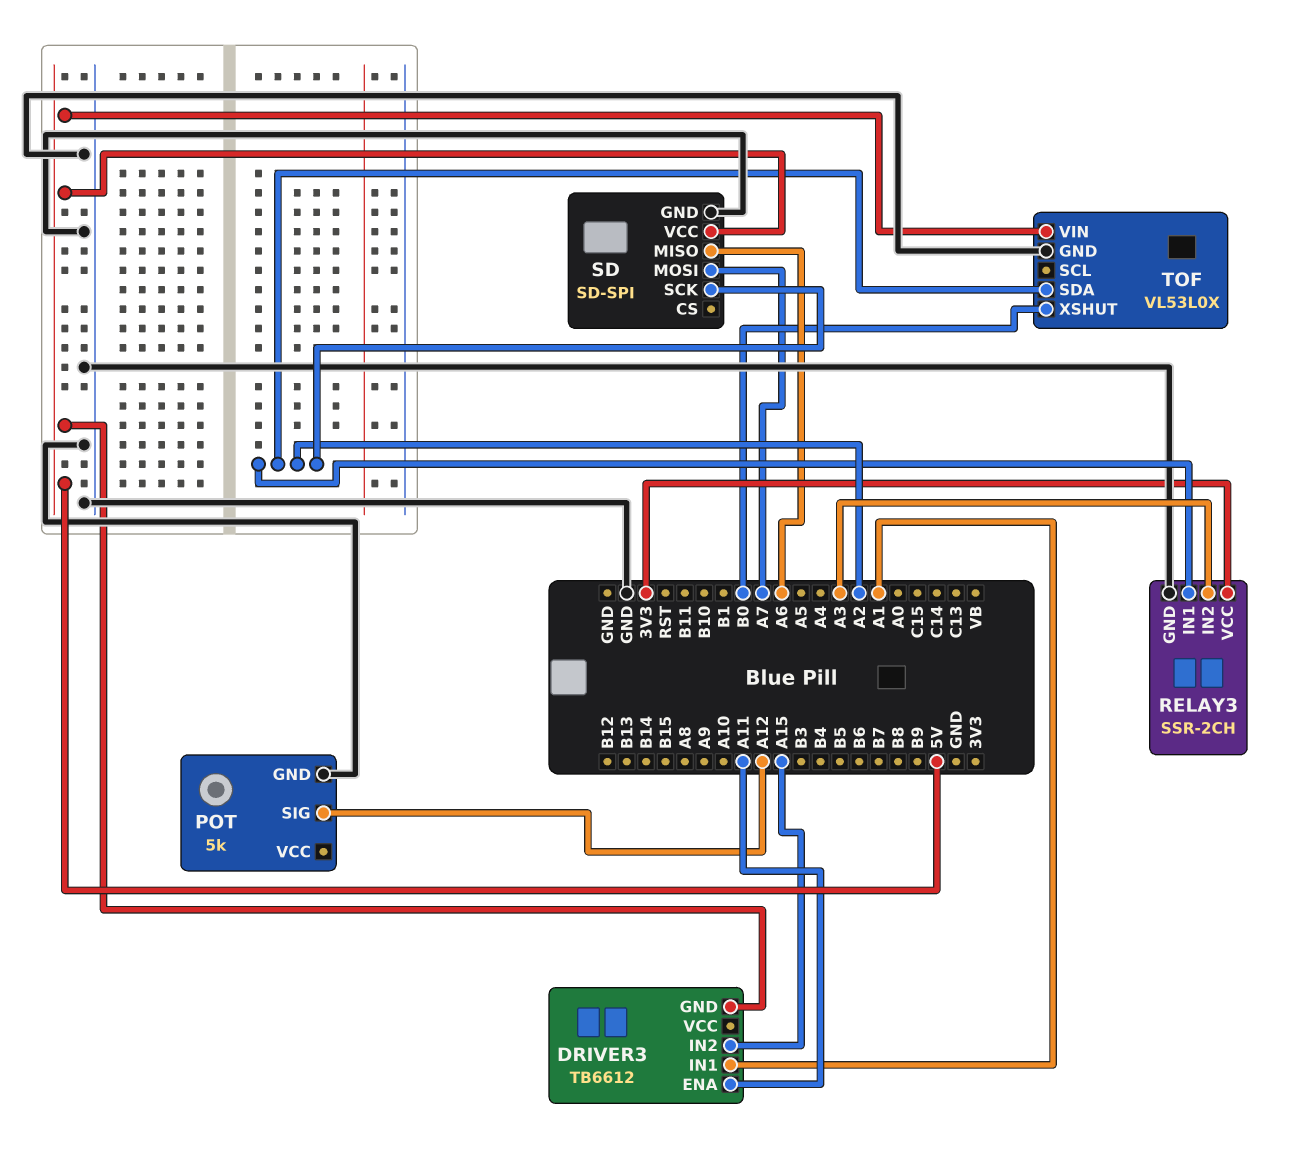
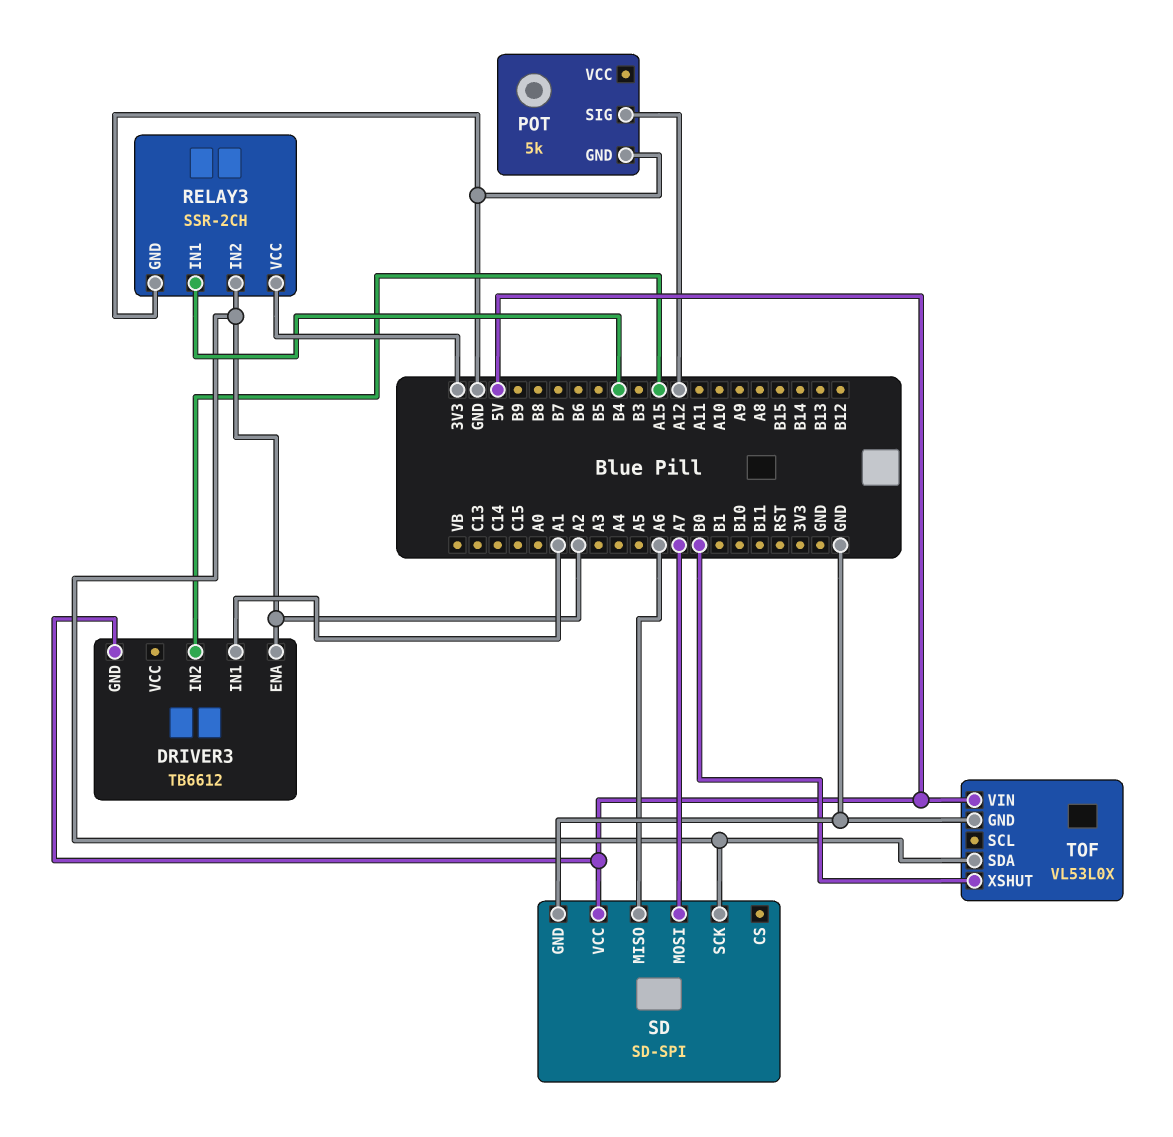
DRIVER3 pin ENA: A11 -> A2
RELAY3 pin IN1: A2 -> B4
RELAY3 pin IN2: A3 -> A2

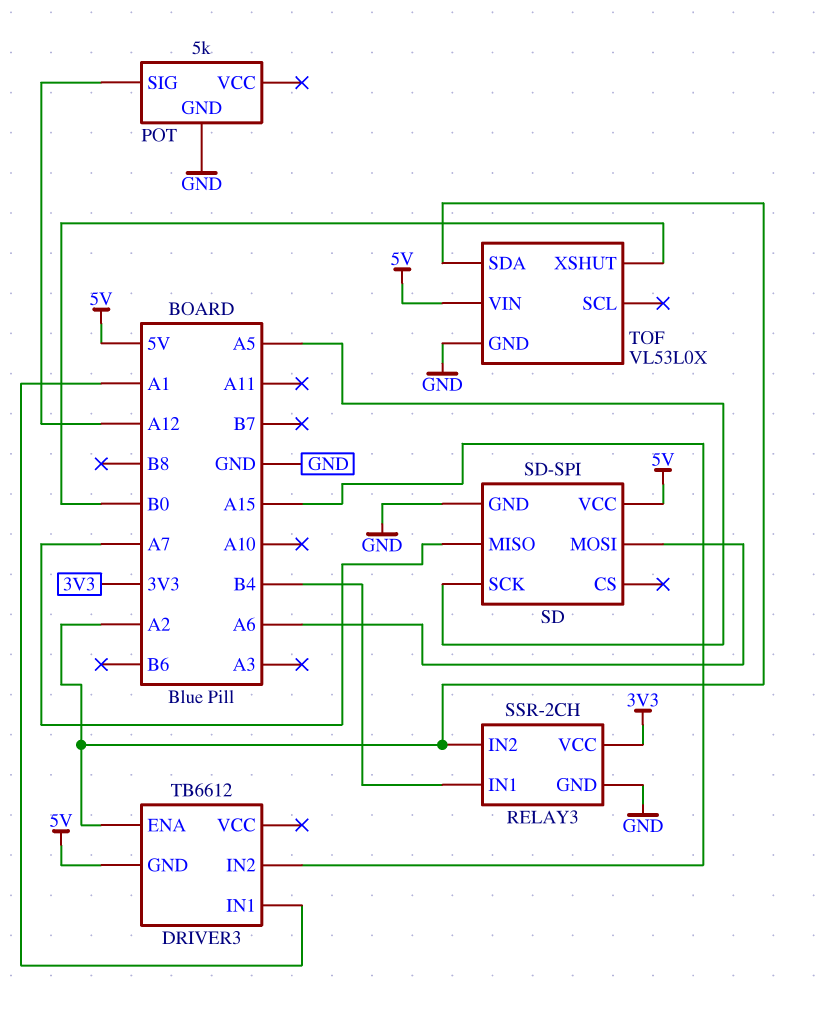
SD pin MISO: A6 -> A7
SD pin MOSI: A7 -> A6
SD pin SCK: A2 -> A5

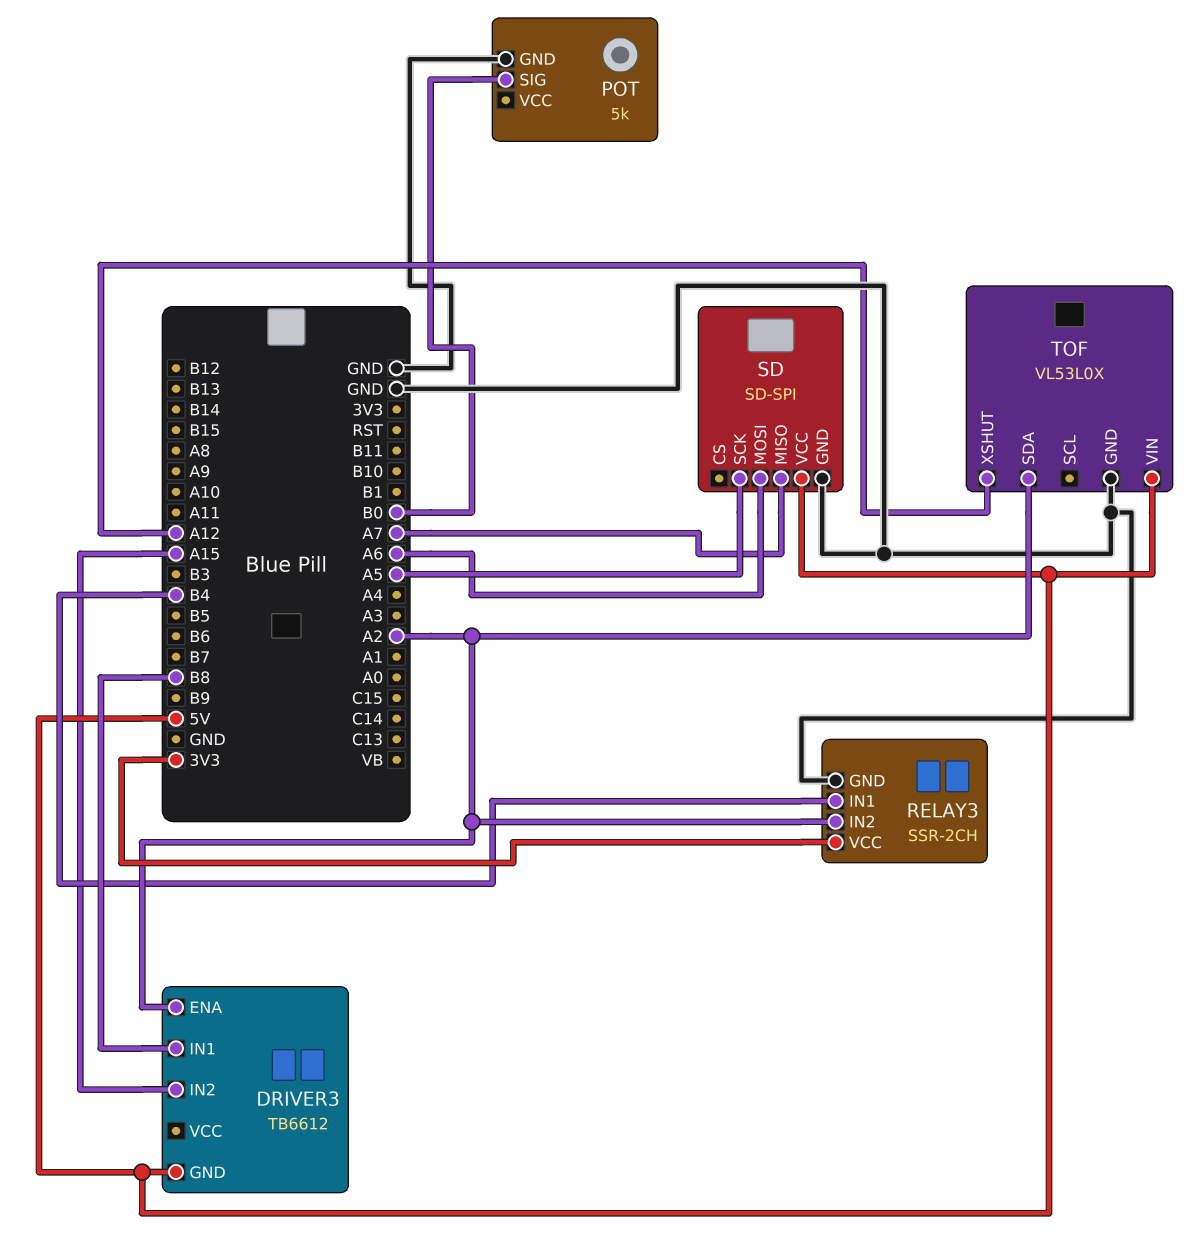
DRIVER3 pin IN1: A1 -> B8
POT pin SIG: A12 -> B0
TOF pin XSHUT: B0 -> A12

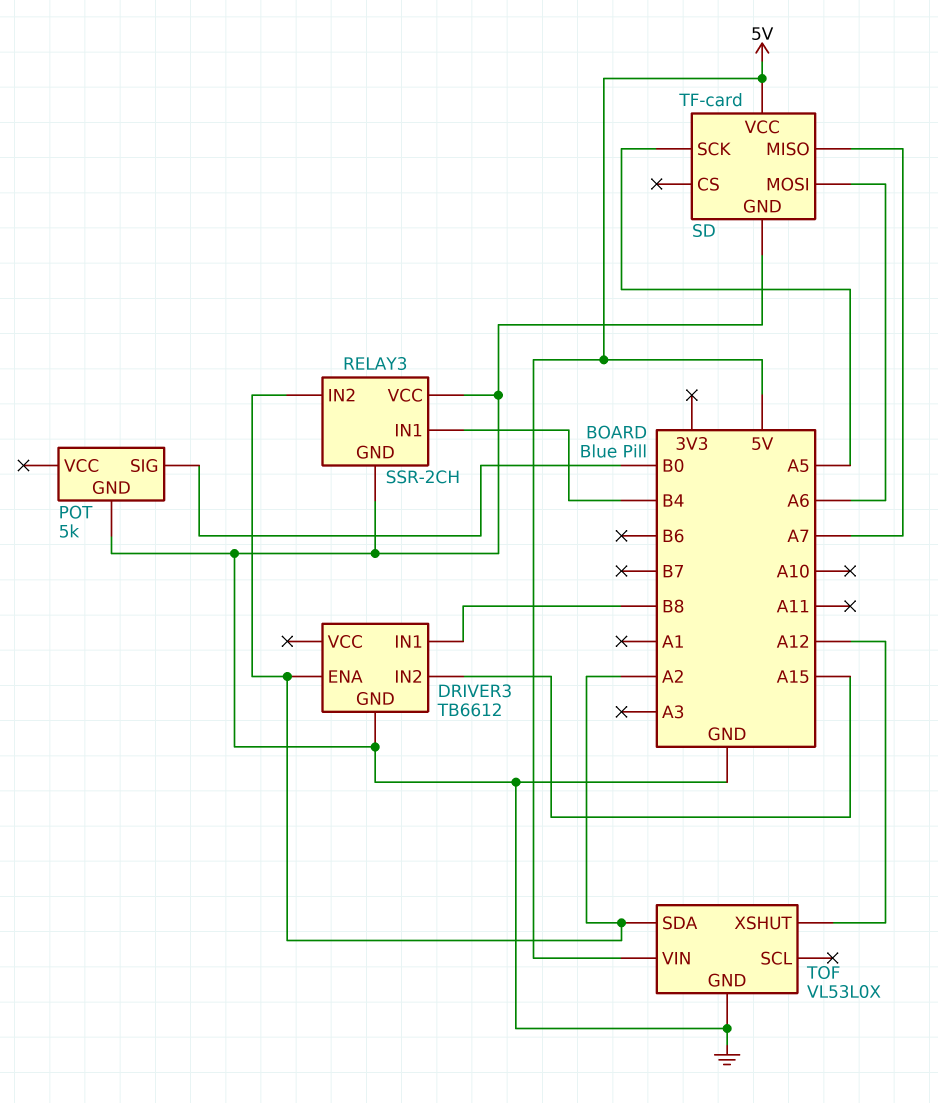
DRIVER3 pin GND: 5V -> GND
RELAY3 pin VCC: 3V3 -> GND
SD: SD-SPI -> TF-card

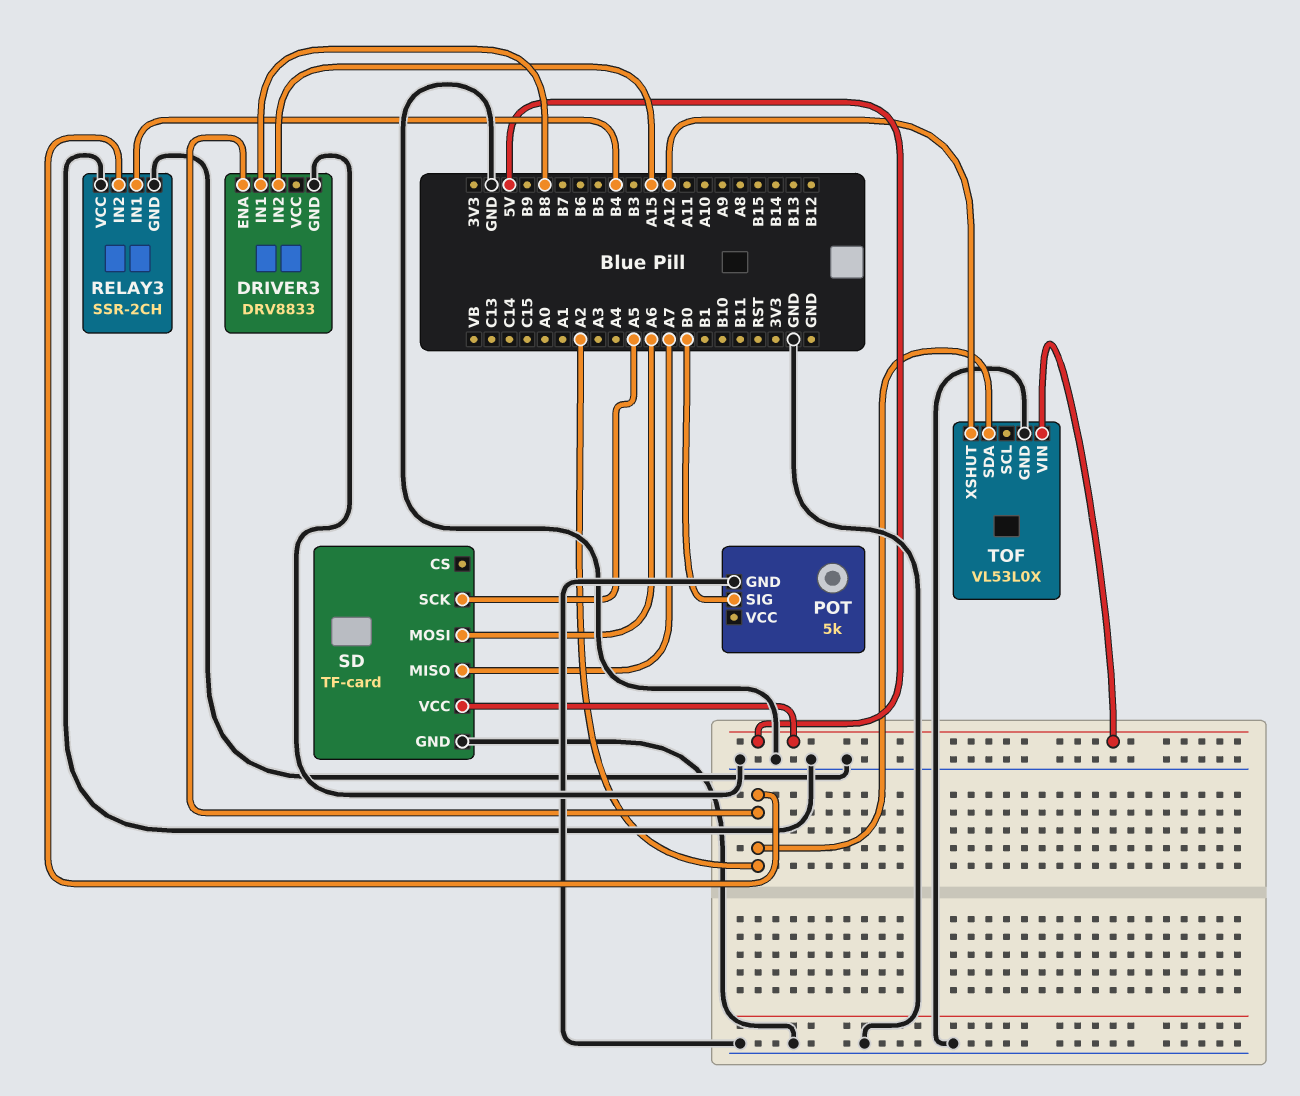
DRIVER3: TB6612 -> DRV8833

